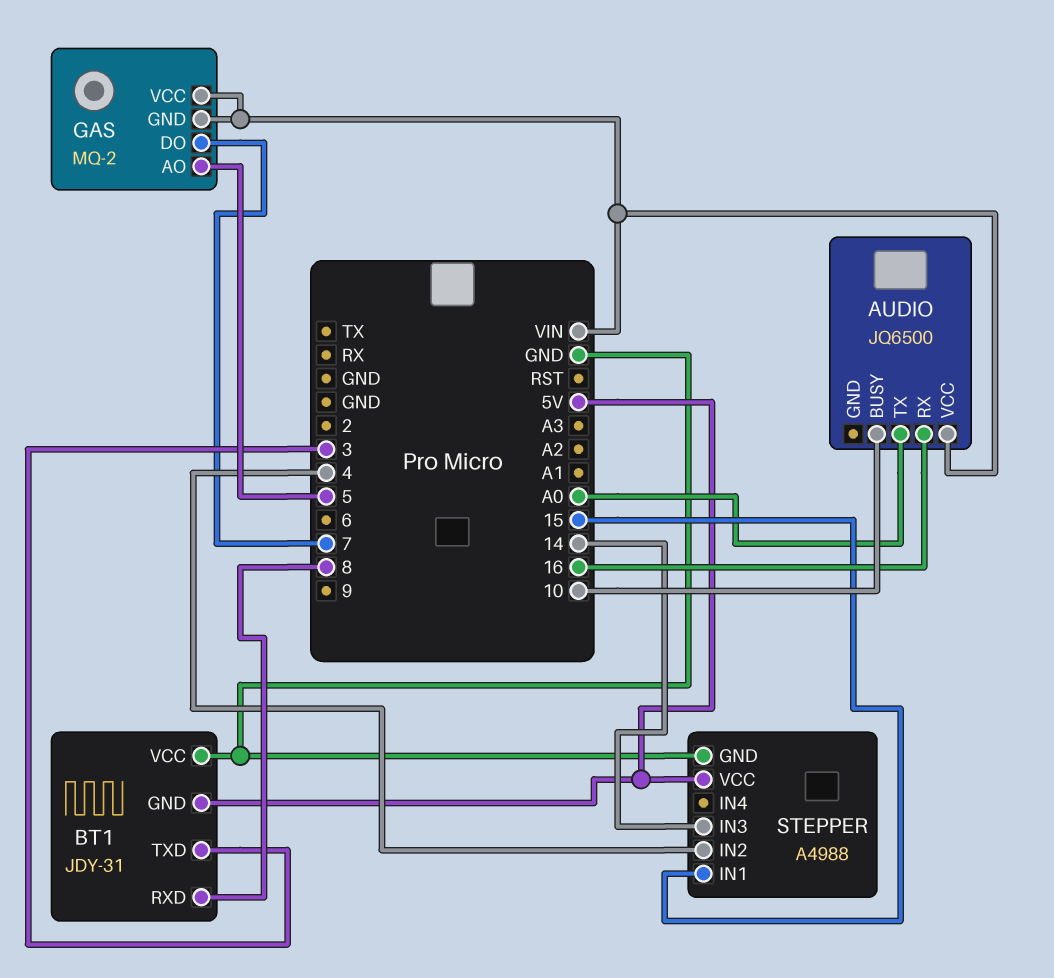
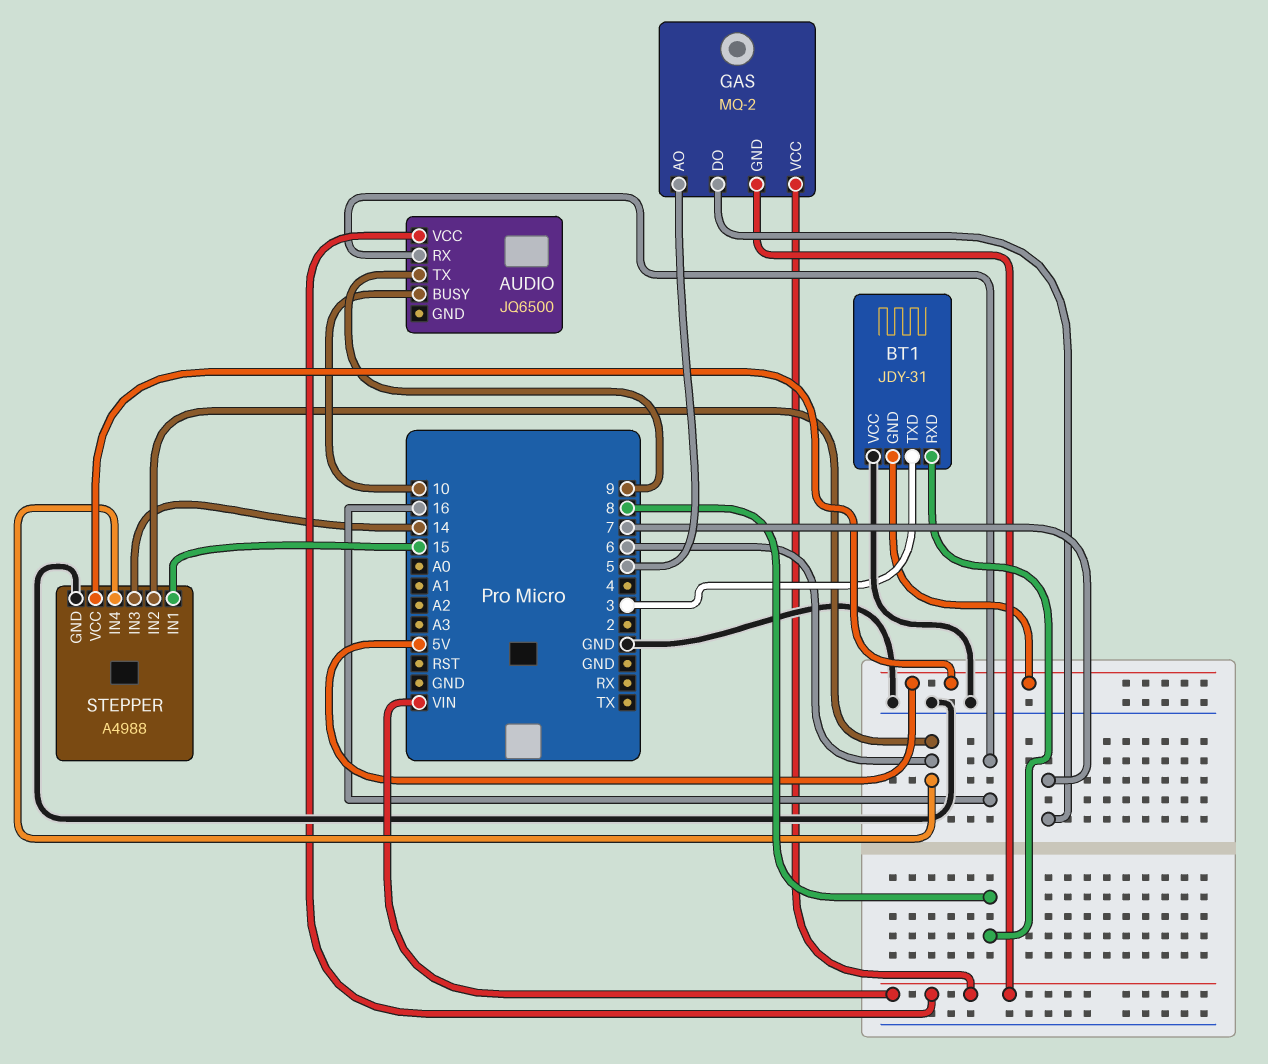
AUDIO pin TX: A0 -> 9
STEPPER pin IN2: 4 -> 6
STEPPER pin IN4: none -> 6

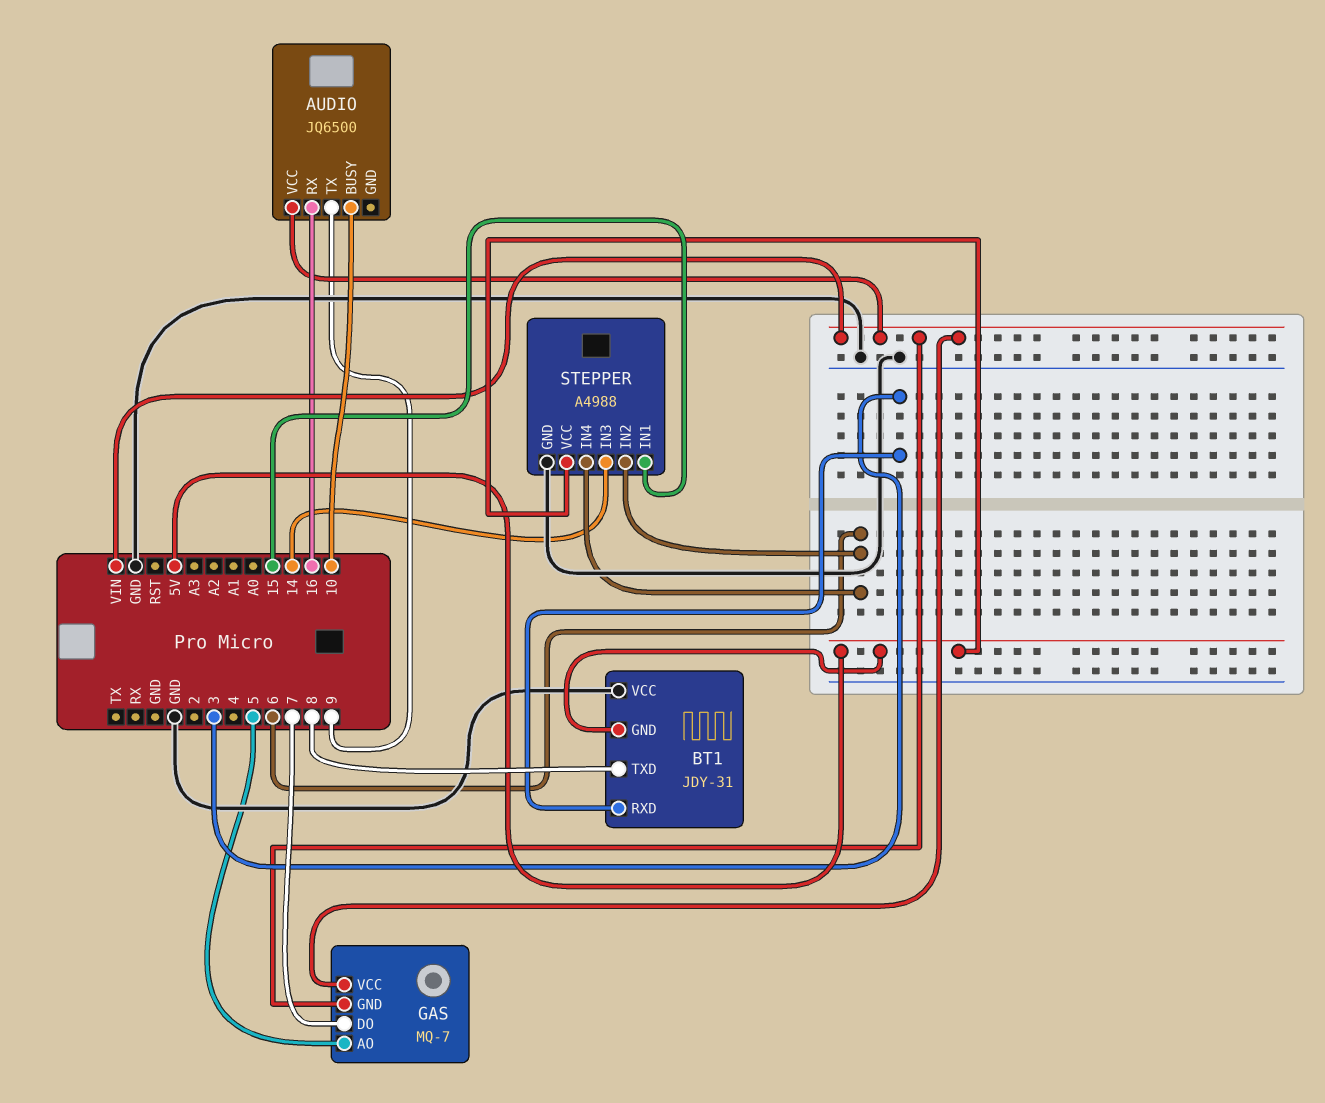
BT1 pin RXD: 8 -> 3
BT1 pin TXD: 3 -> 8
GAS: MQ-2 -> MQ-7

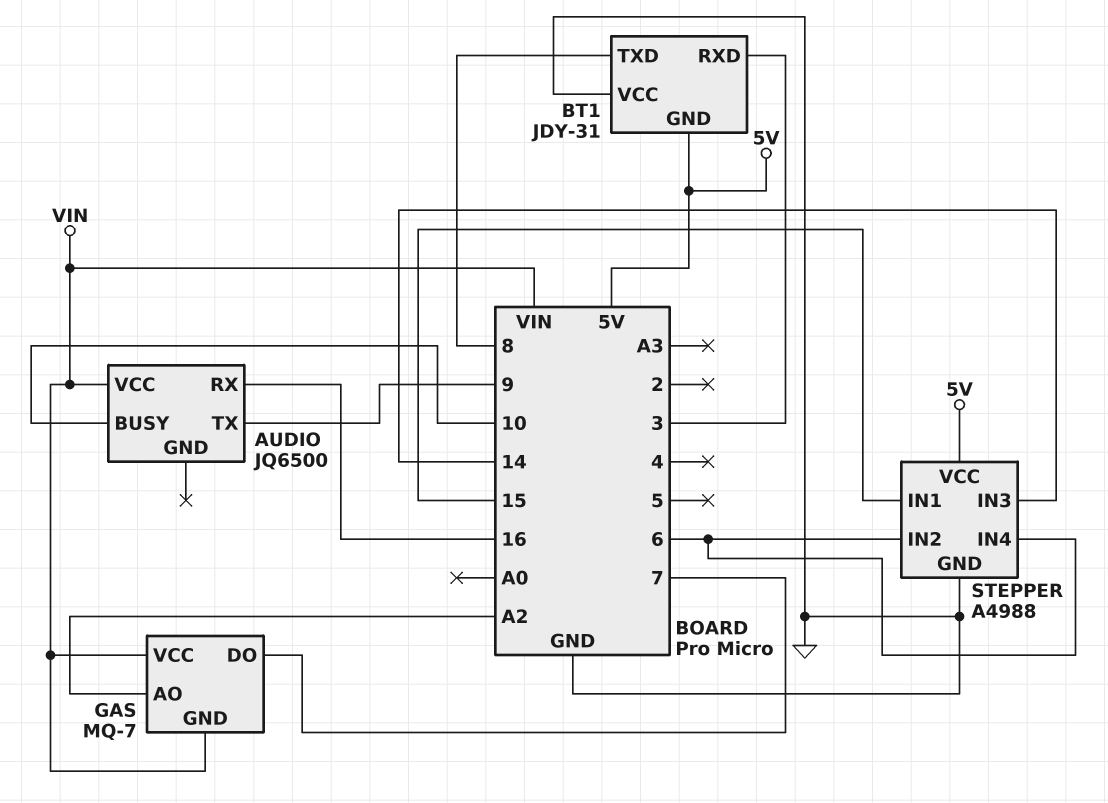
GAS pin AO: 5 -> A2

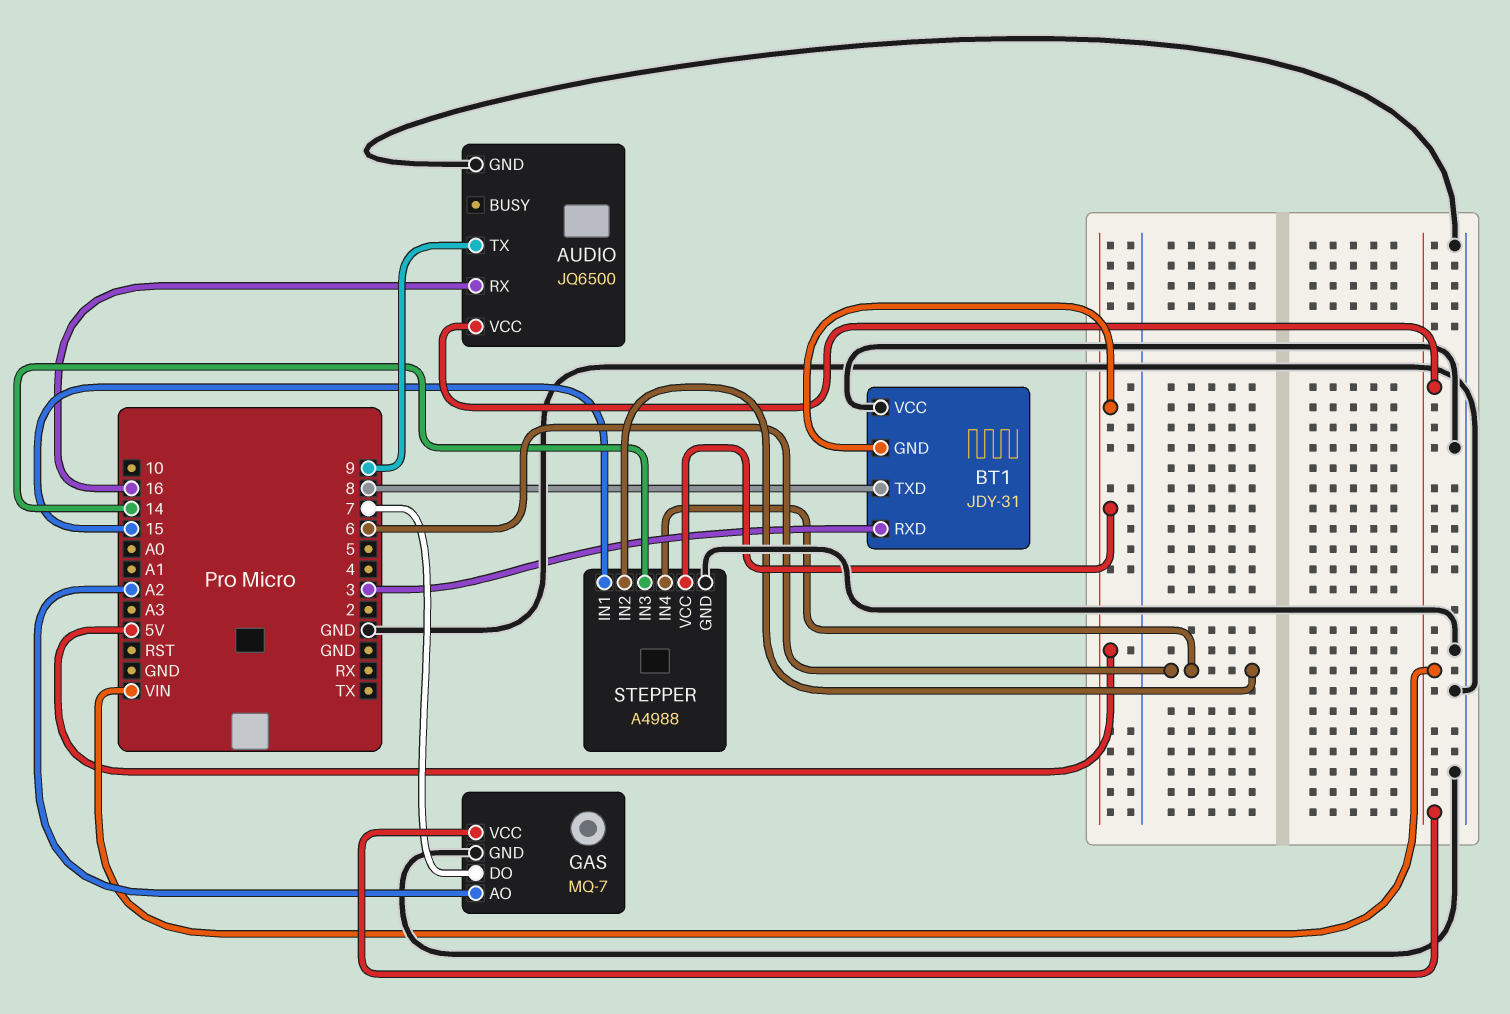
AUDIO pin BUSY: 10 -> none
AUDIO pin GND: none -> GND
GAS pin GND: VIN -> GND

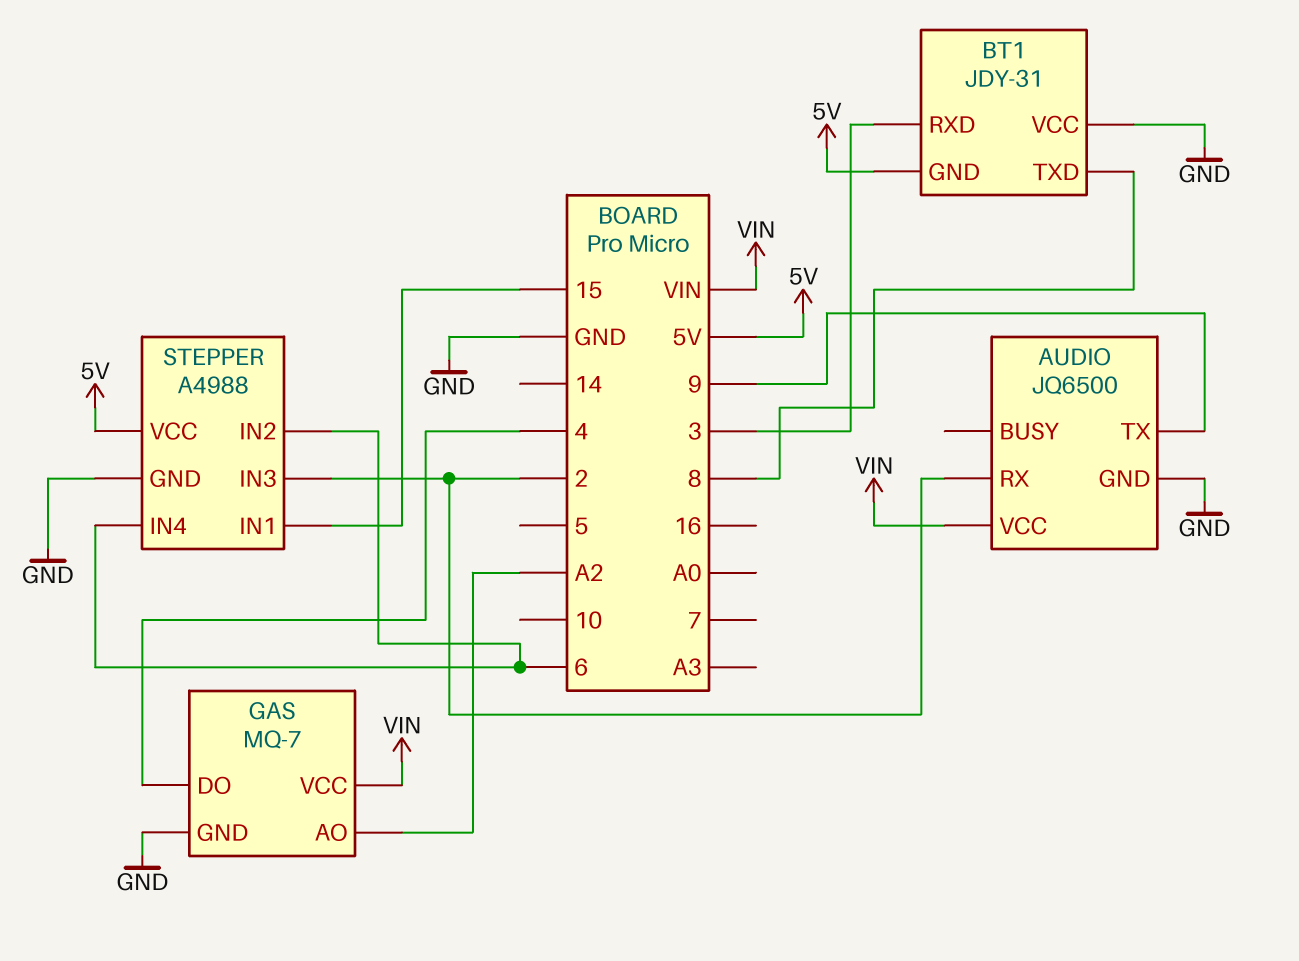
AUDIO pin RX: 16 -> 2
GAS pin DO: 7 -> 4
STEPPER pin IN3: 14 -> 2

